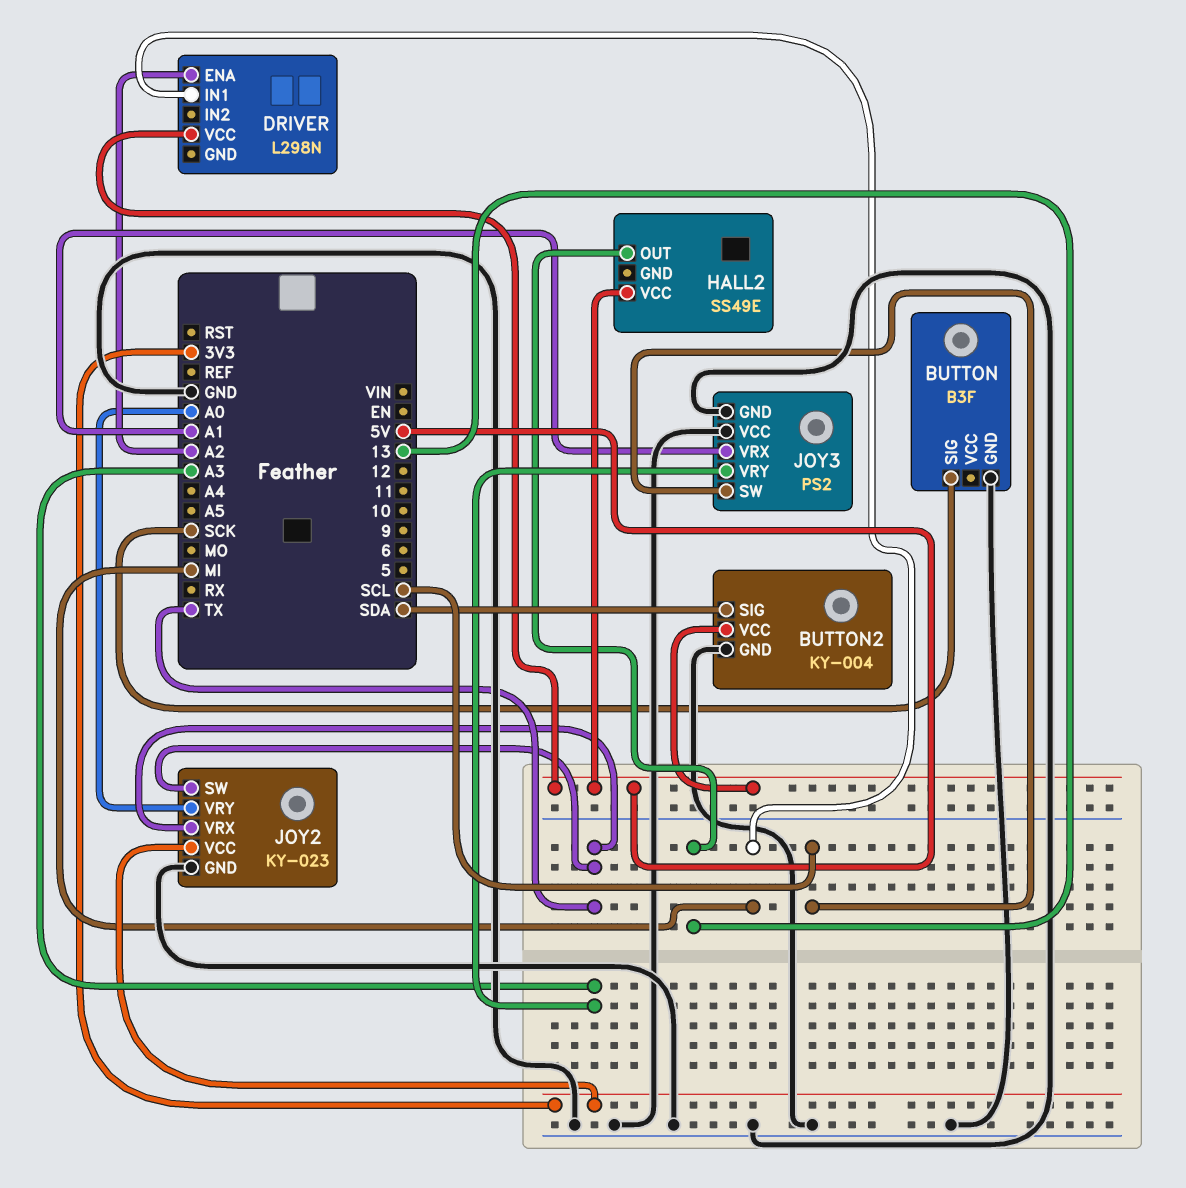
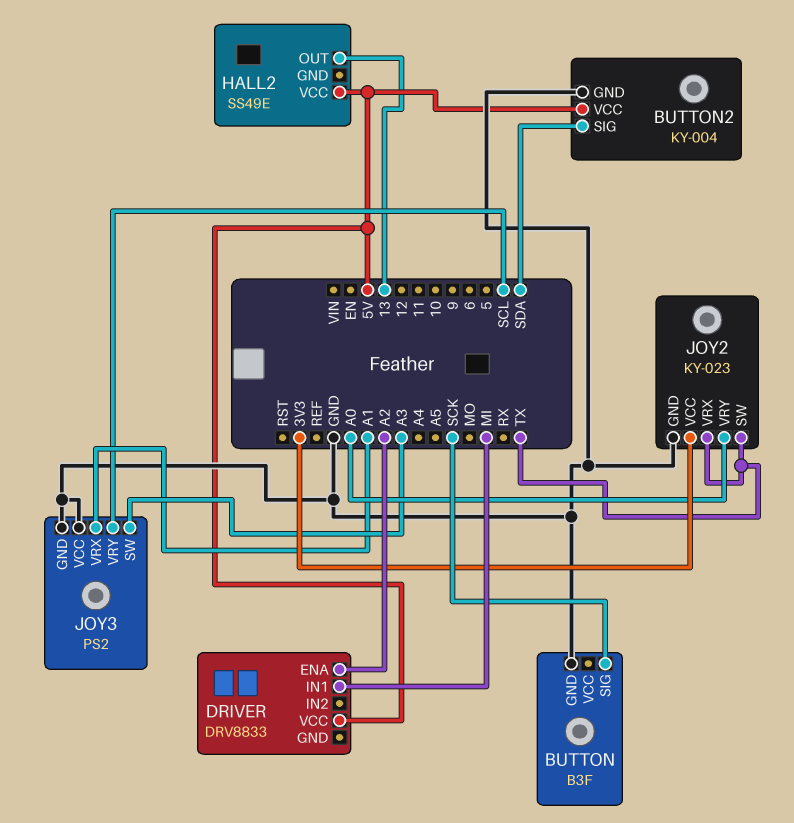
DRIVER: L298N -> DRV8833
JOY3 pin SW: SCL -> A3
JOY3 pin VRY: A3 -> SCL

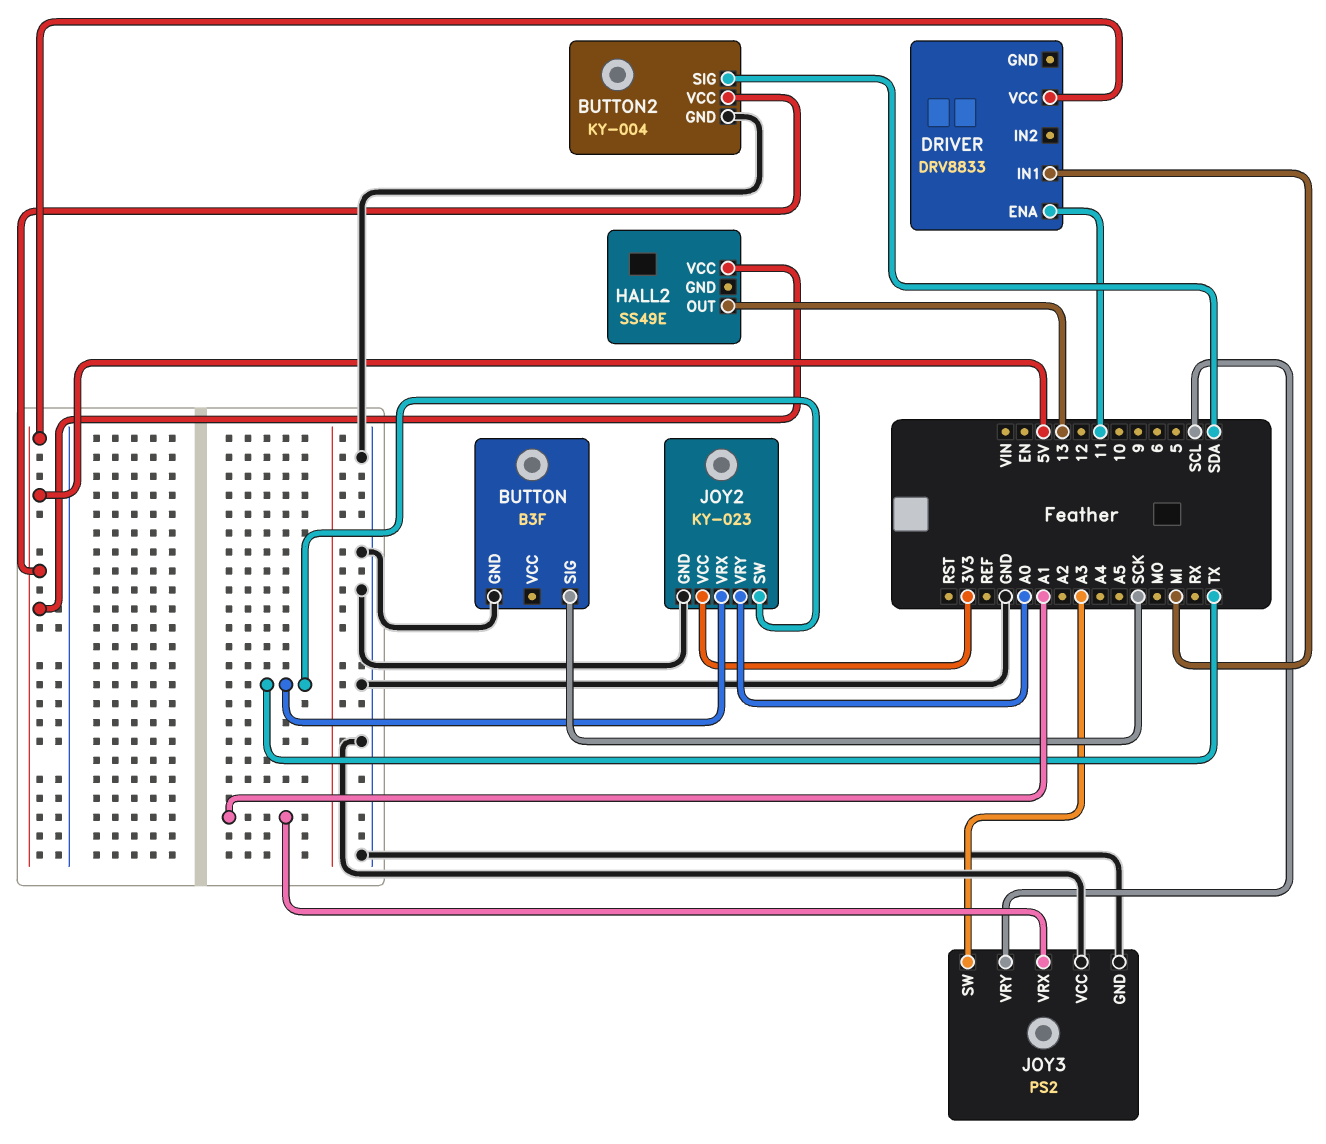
DRIVER pin ENA: A2 -> 11

